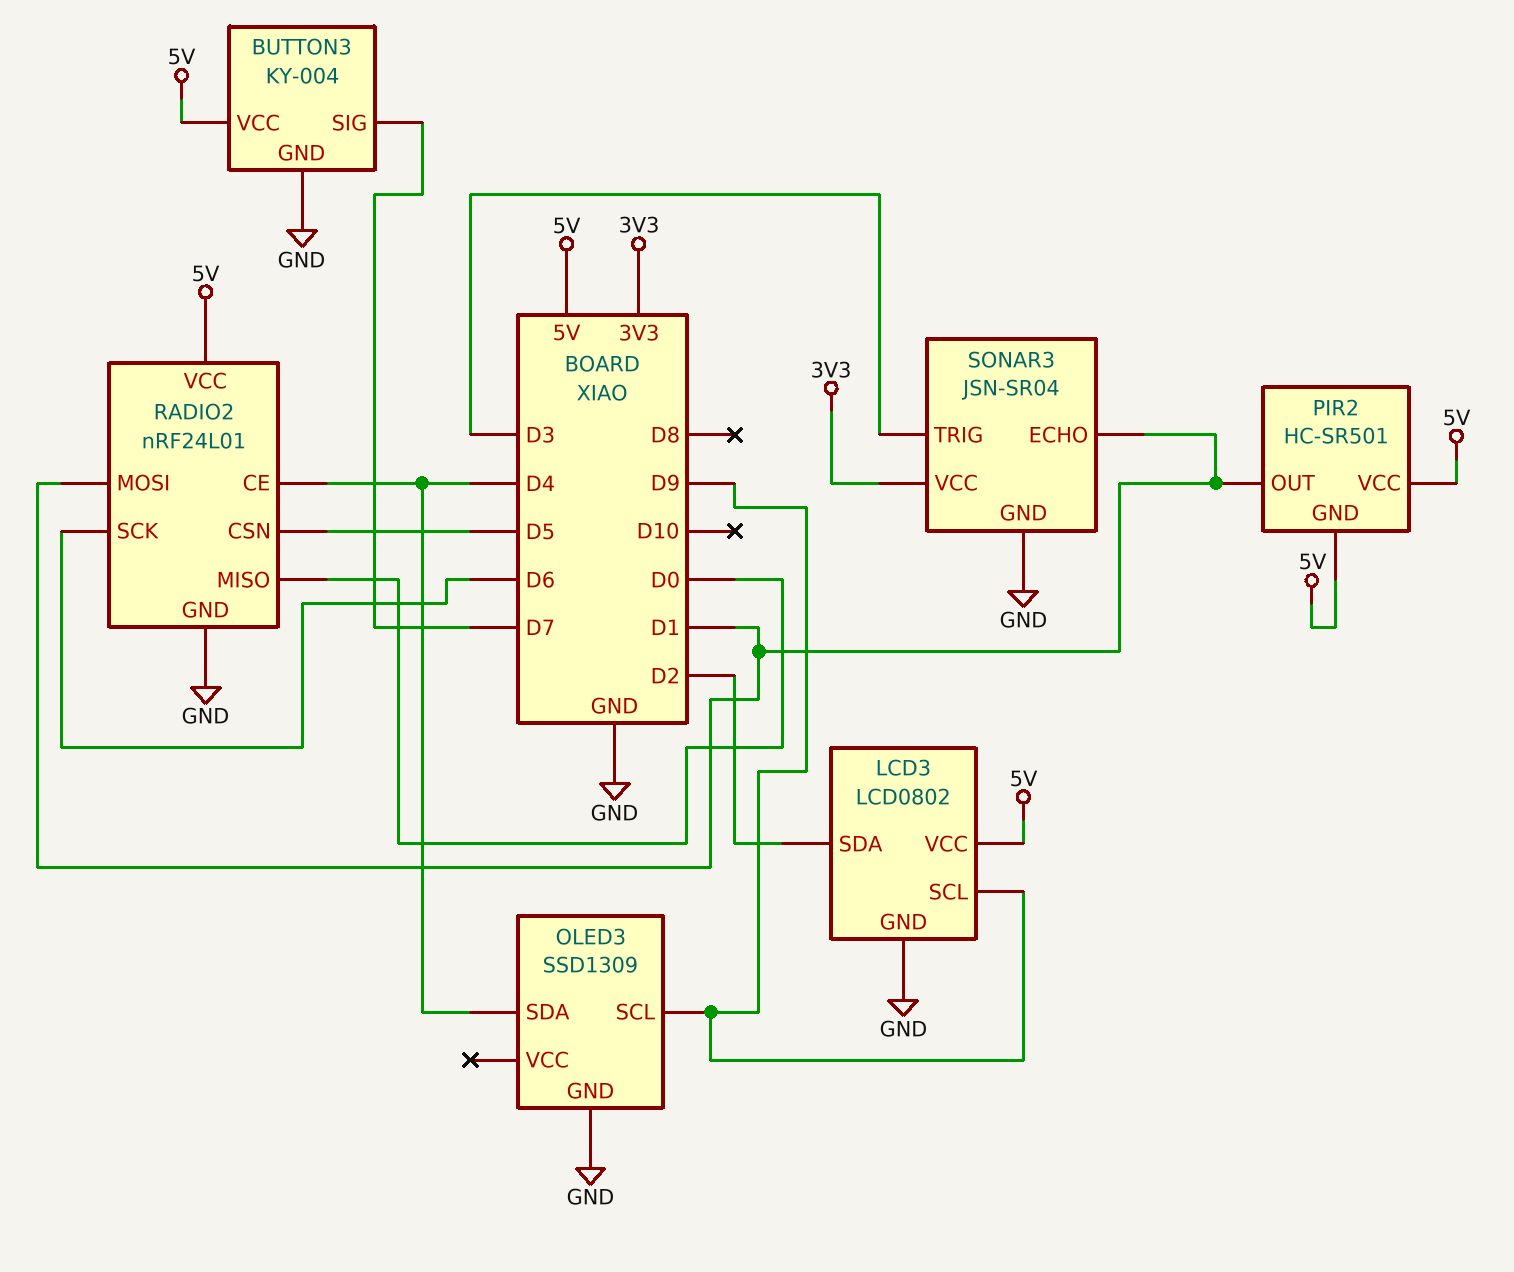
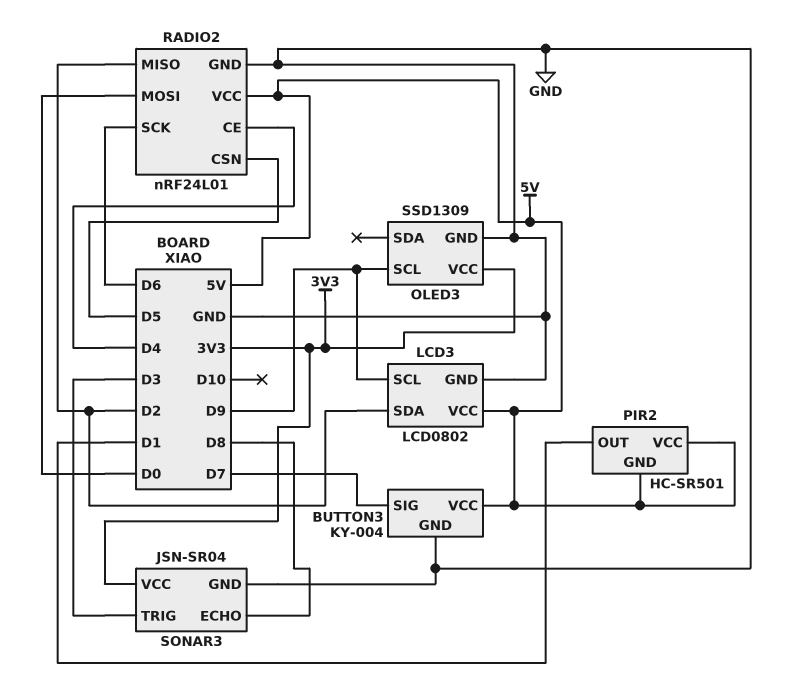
OLED3 pin SDA: D4 -> none
OLED3 pin VCC: none -> 3V3
RADIO2 pin MISO: D0 -> D2
RADIO2 pin MOSI: D1 -> D0
SONAR3 pin ECHO: D1 -> D8

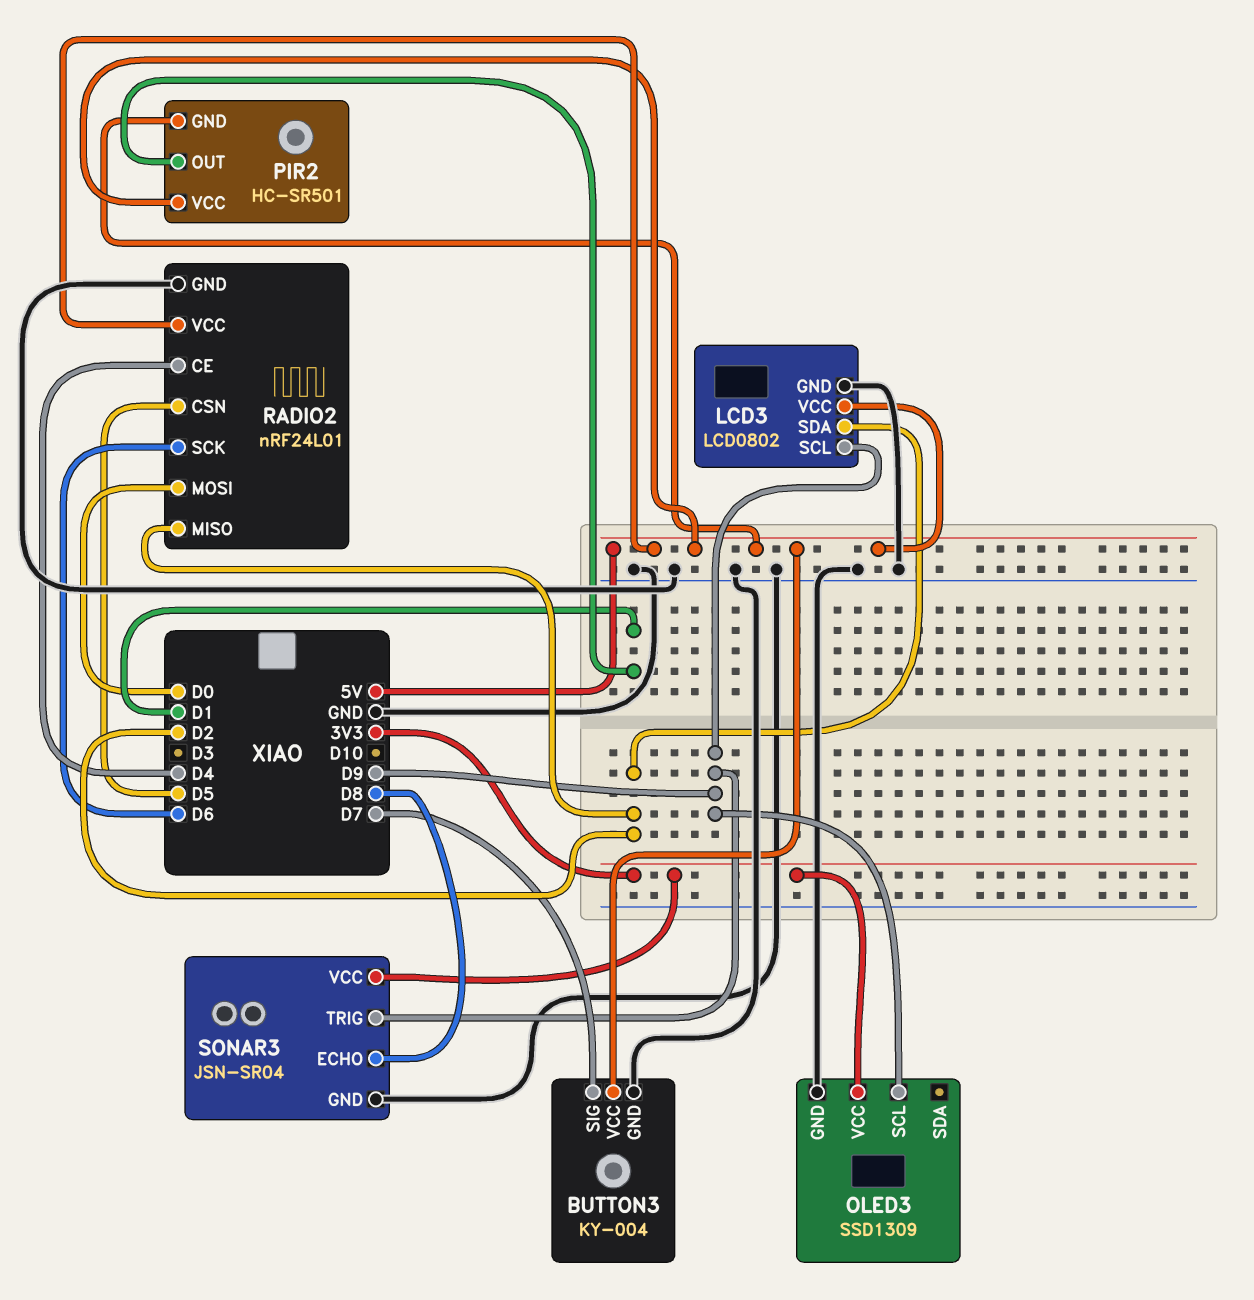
SONAR3 pin TRIG: D3 -> D9

